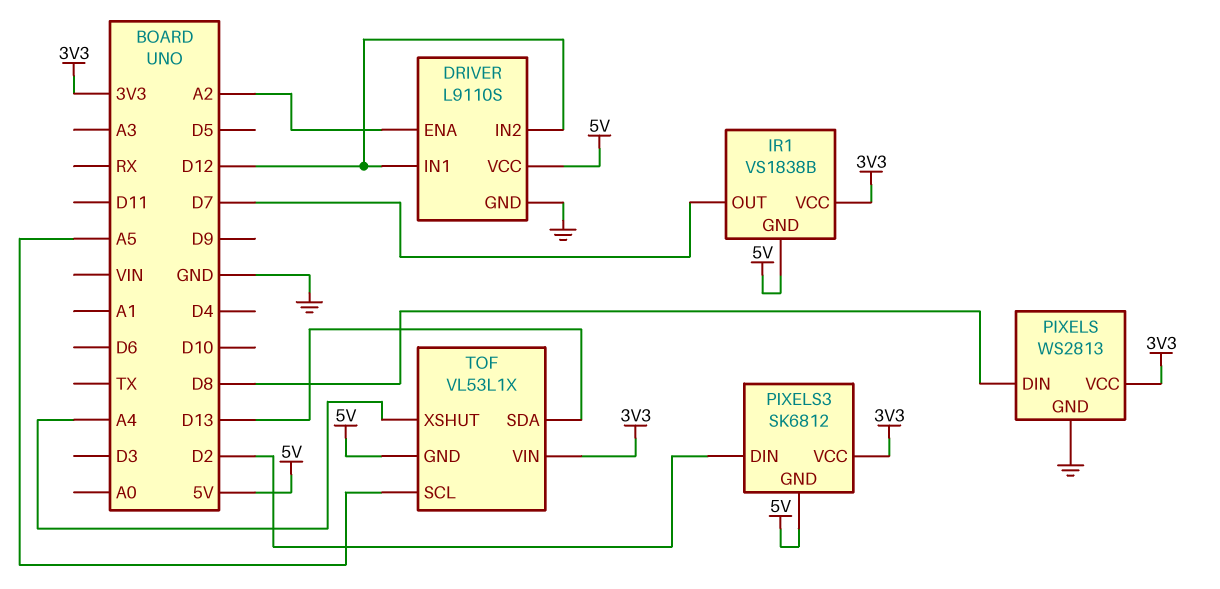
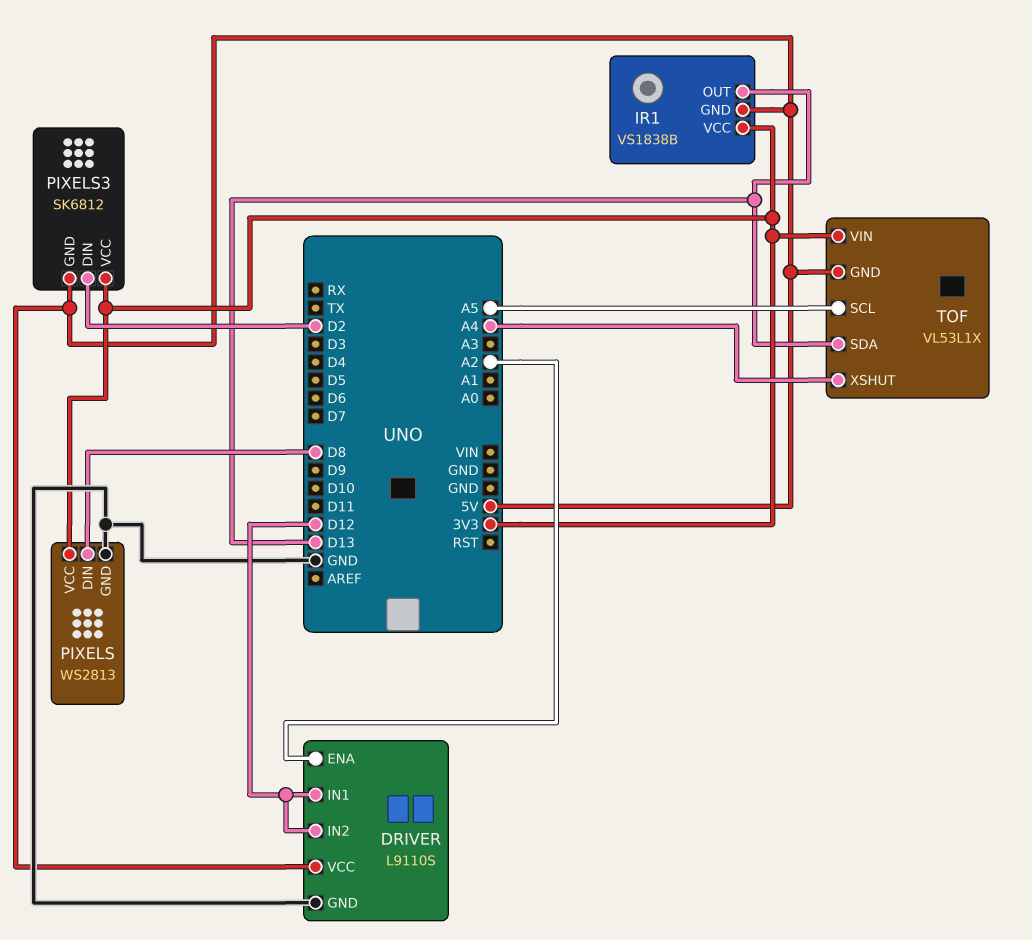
IR1 pin OUT: D7 -> D13

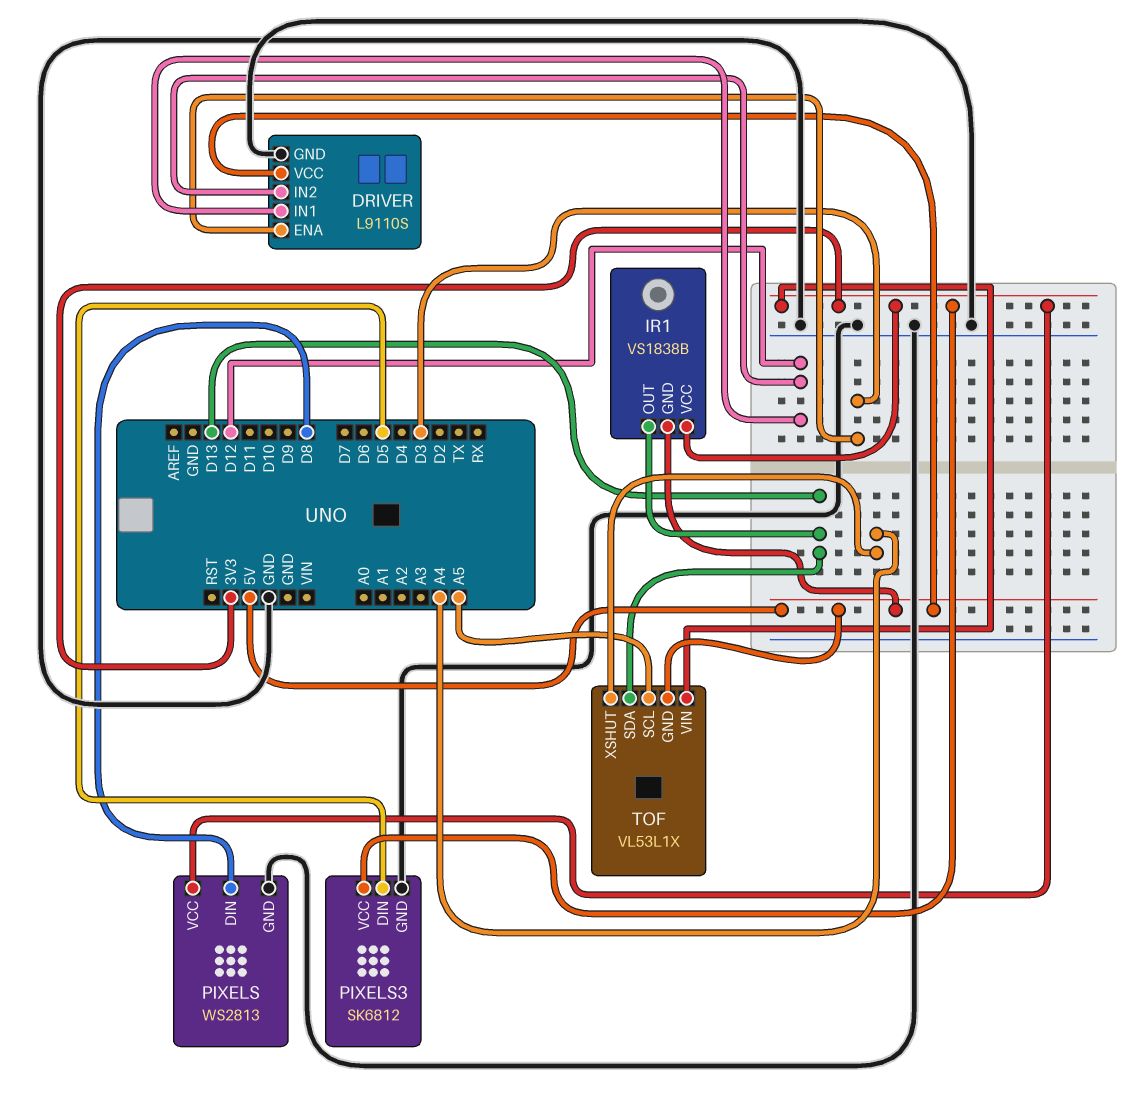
DRIVER pin ENA: A2 -> D3
PIXELS3 pin DIN: D2 -> D5
PIXELS3 pin GND: 5V -> GND

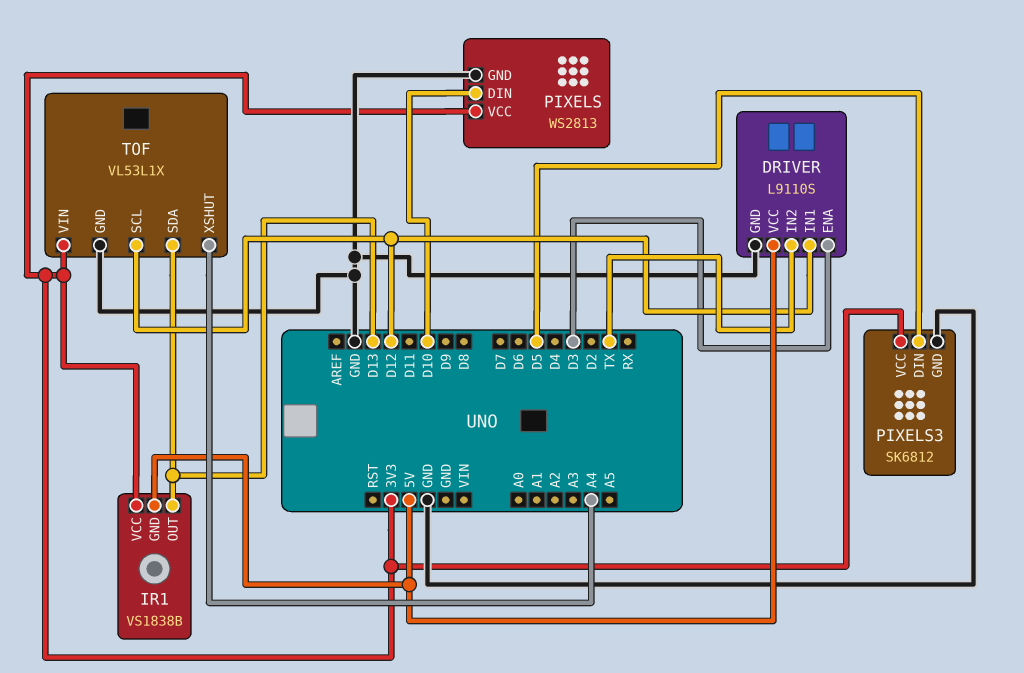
DRIVER pin IN2: D12 -> TX
PIXELS pin DIN: D8 -> D10
TOF pin GND: 5V -> GND
TOF pin SCL: A5 -> D12

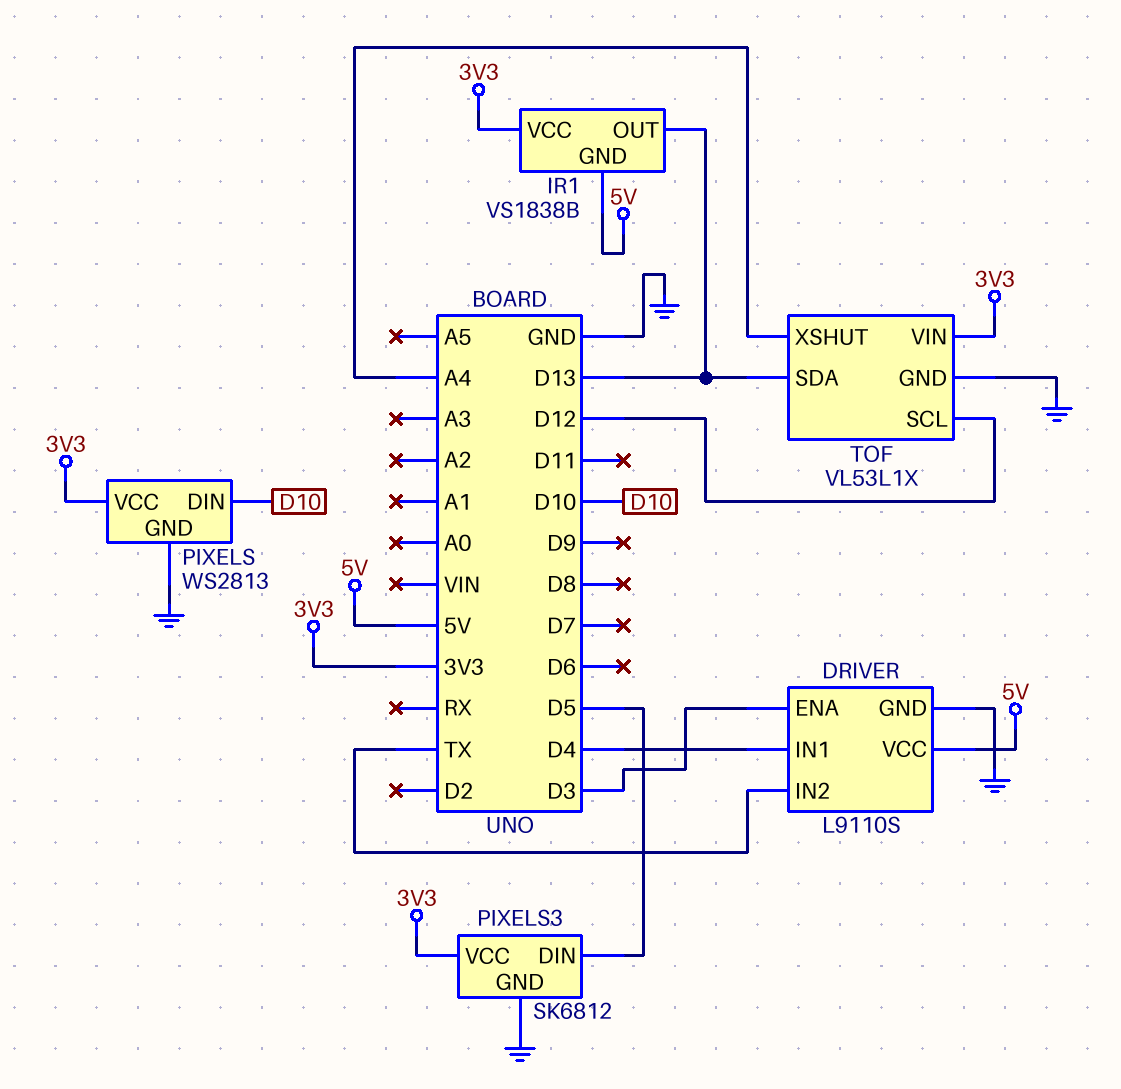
DRIVER pin IN1: D12 -> D4

